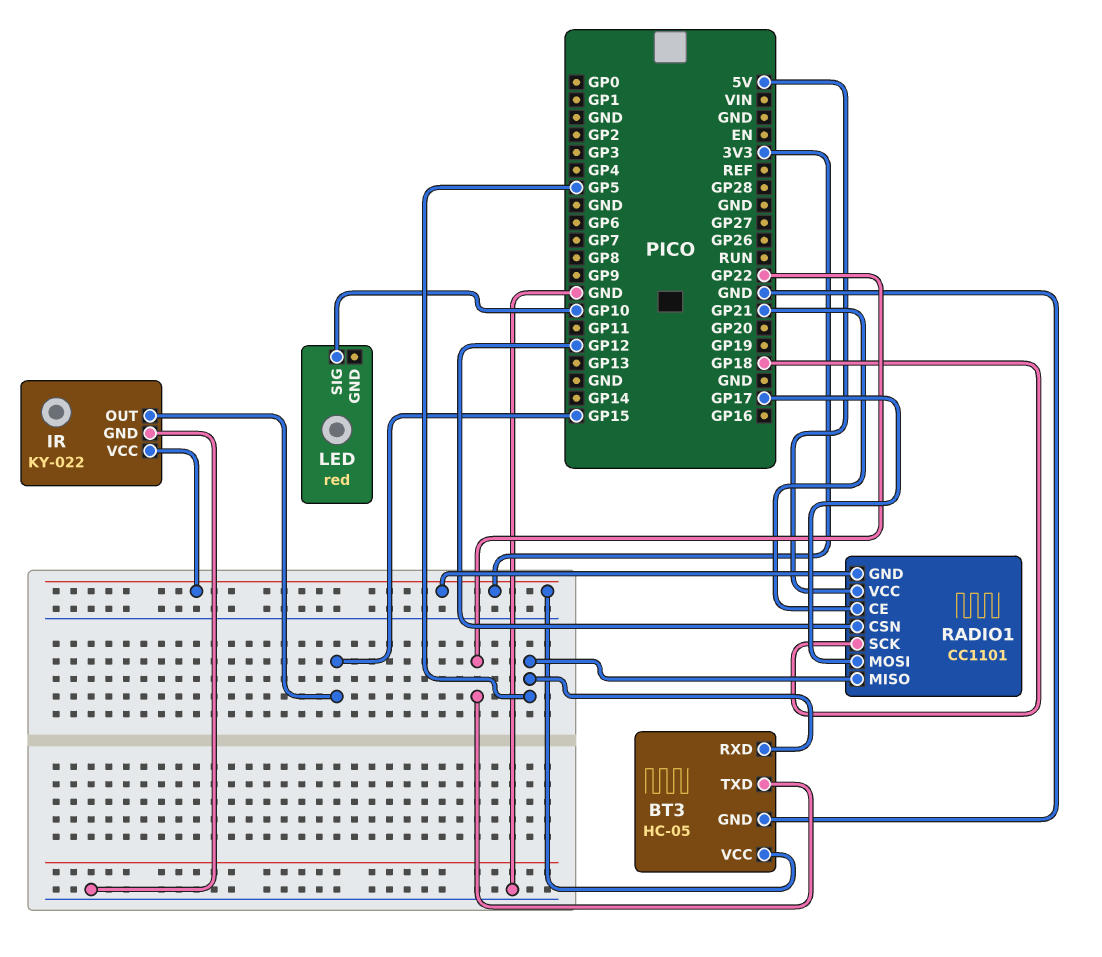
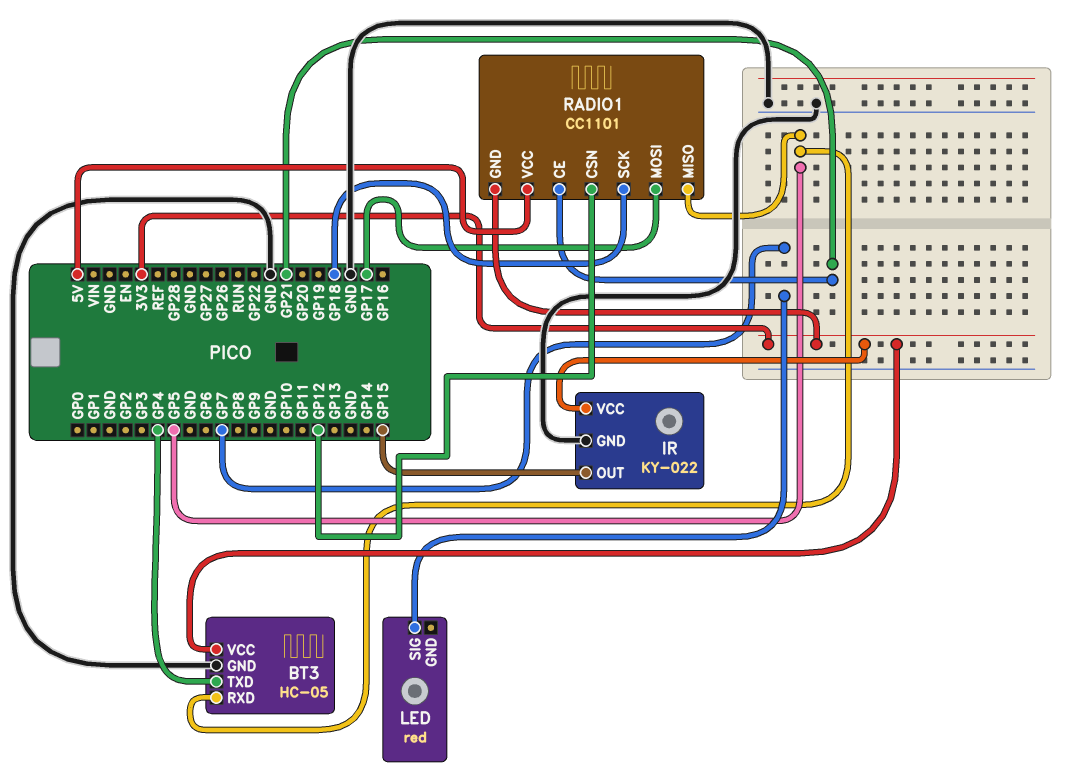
BT3 pin TXD: GP22 -> GP4
LED pin SIG: GP10 -> GP7

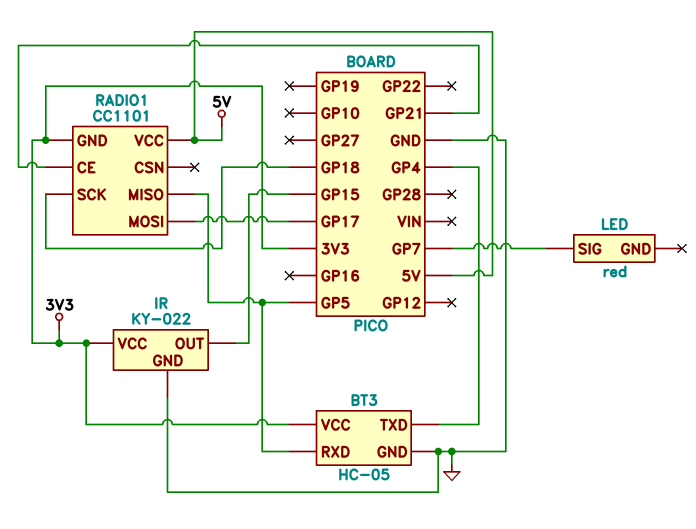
RADIO1 pin CSN: GP12 -> none

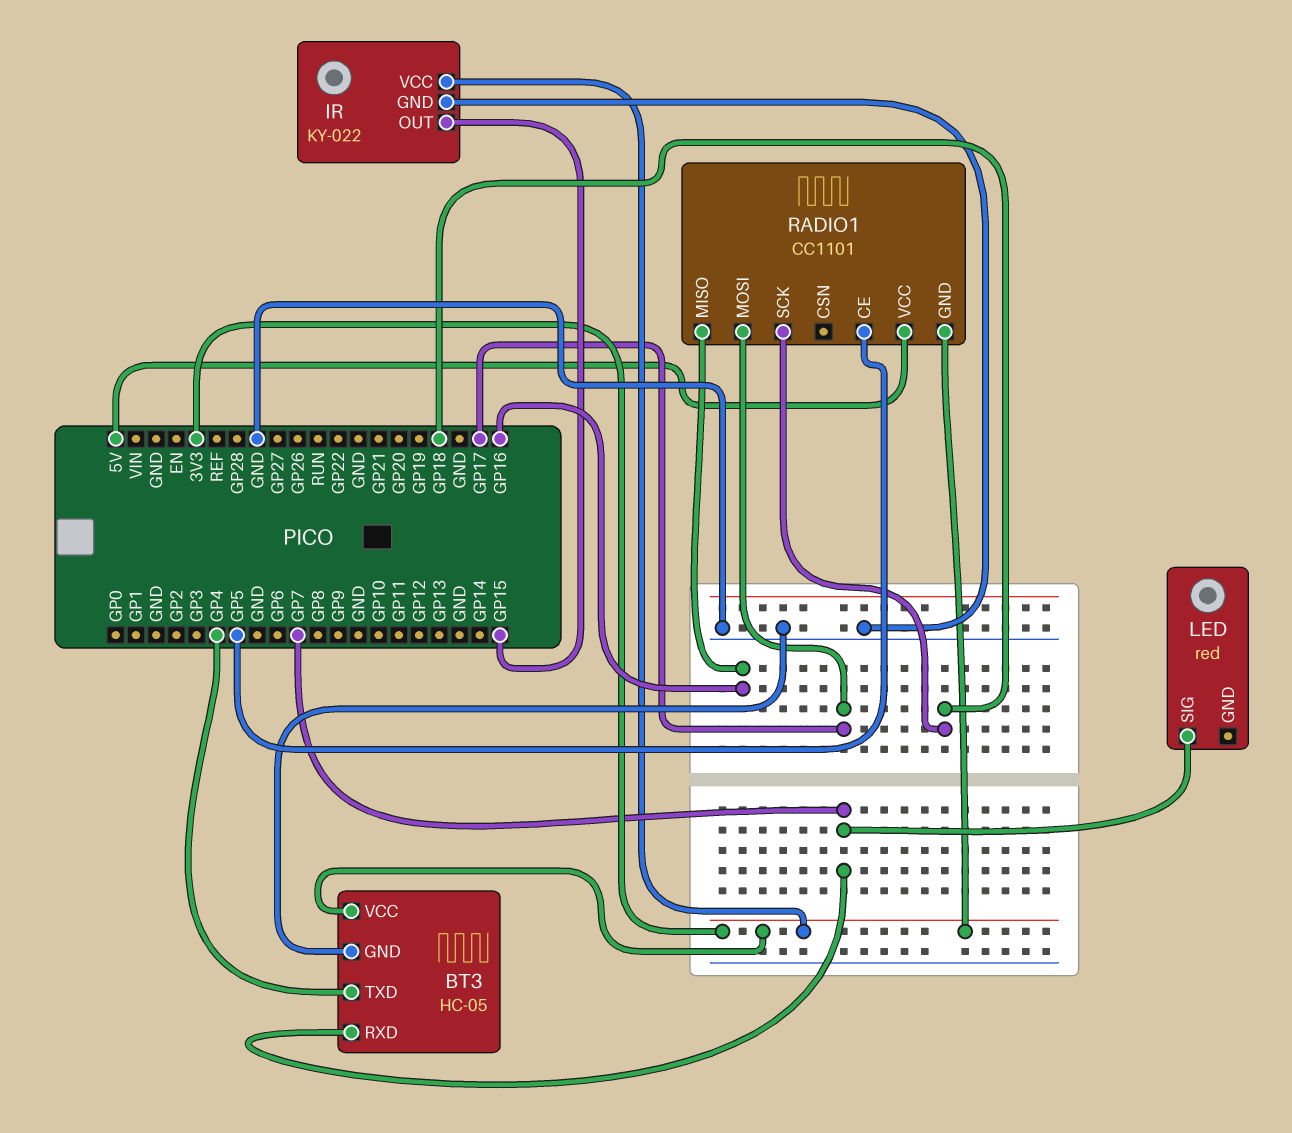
BT3 pin RXD: GP5 -> GP7
RADIO1 pin CE: GP21 -> GP5
RADIO1 pin MISO: GP5 -> GP16

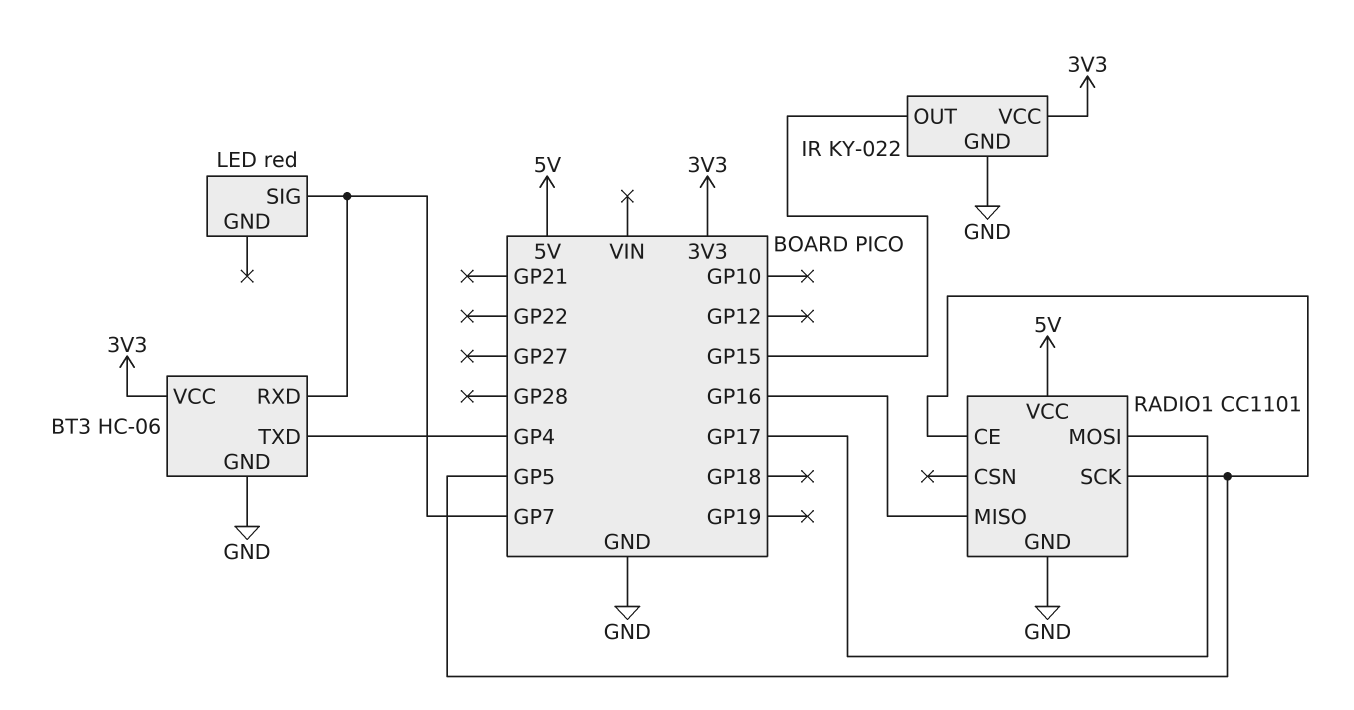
BT3: HC-05 -> HC-06
RADIO1 pin GND: 3V3 -> GND
RADIO1 pin SCK: GP18 -> GP5

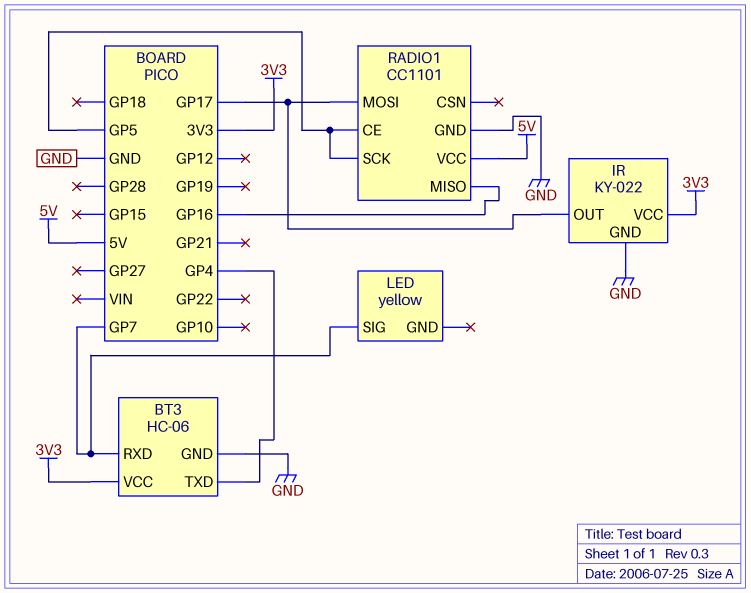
IR pin OUT: GP15 -> GP17
LED: red -> yellow

